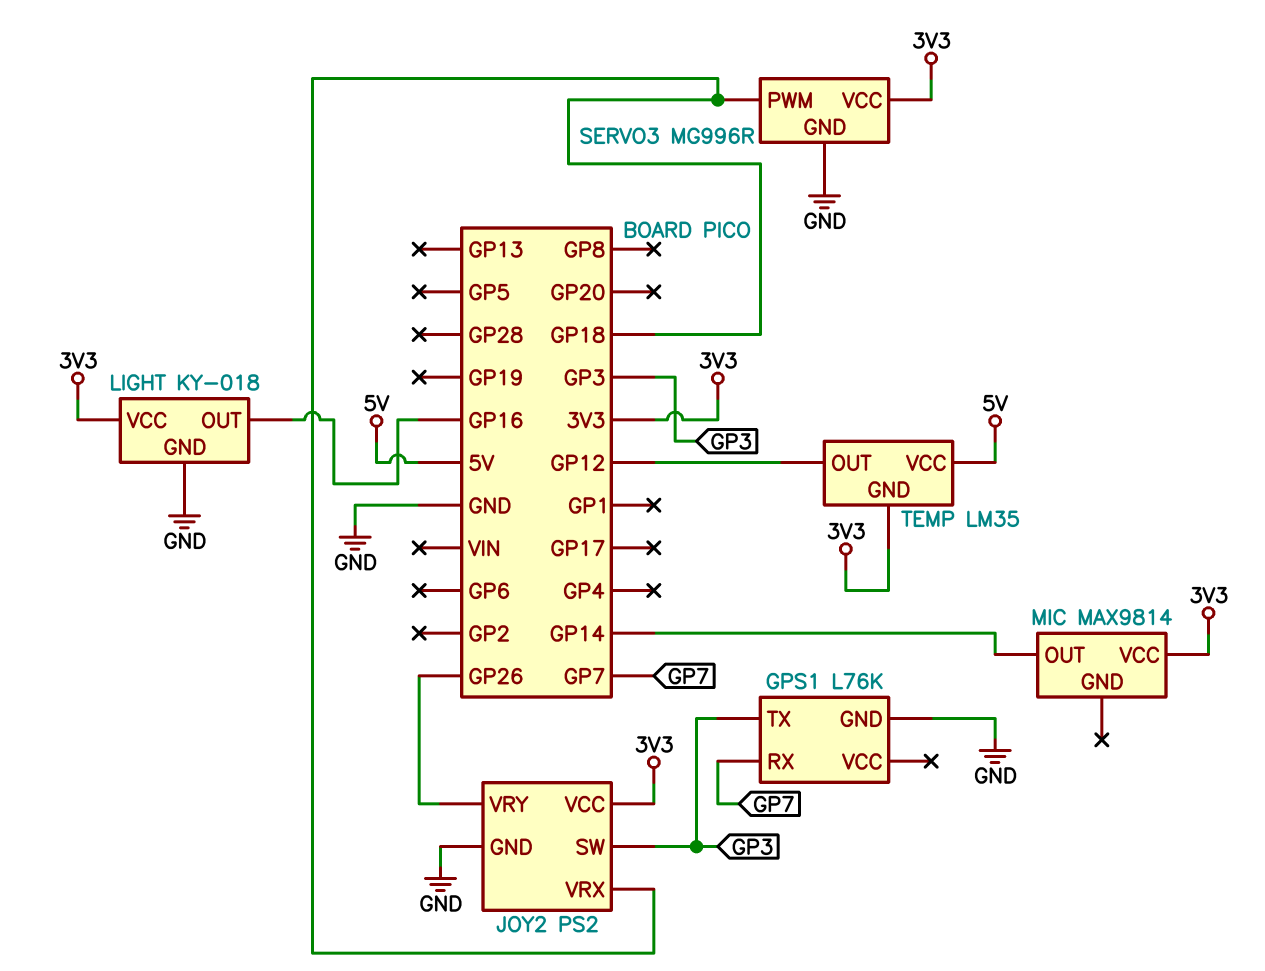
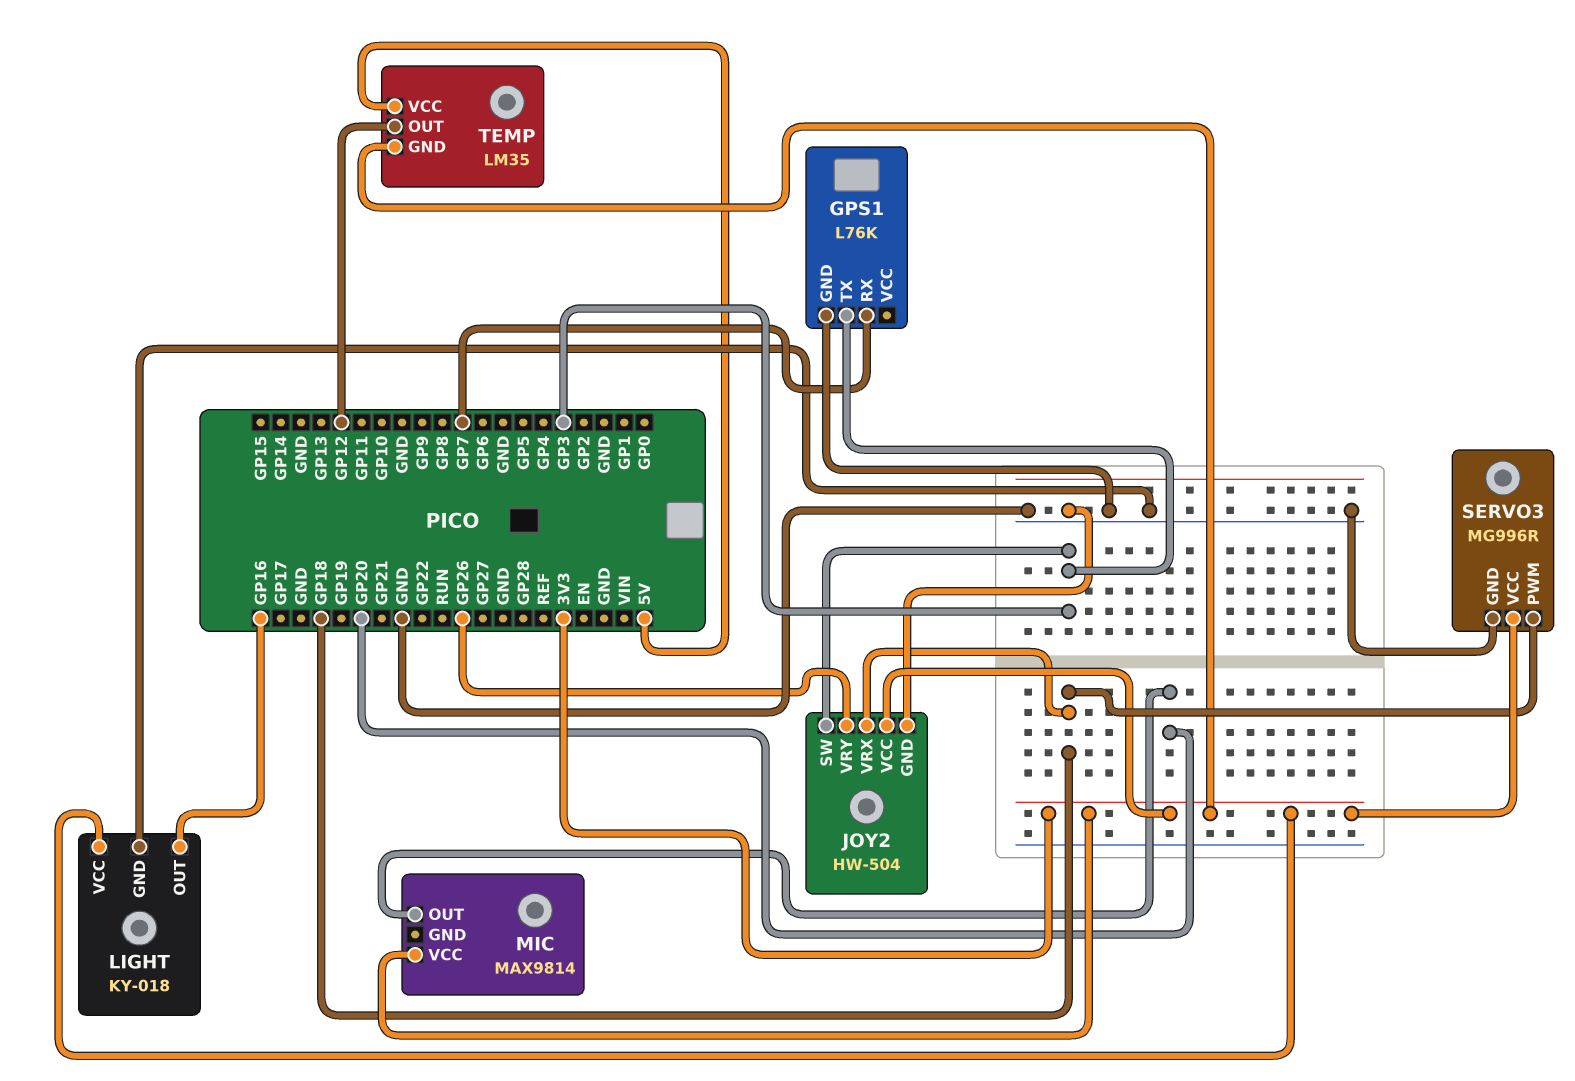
JOY2: PS2 -> HW-504
MIC pin OUT: GP14 -> GP20

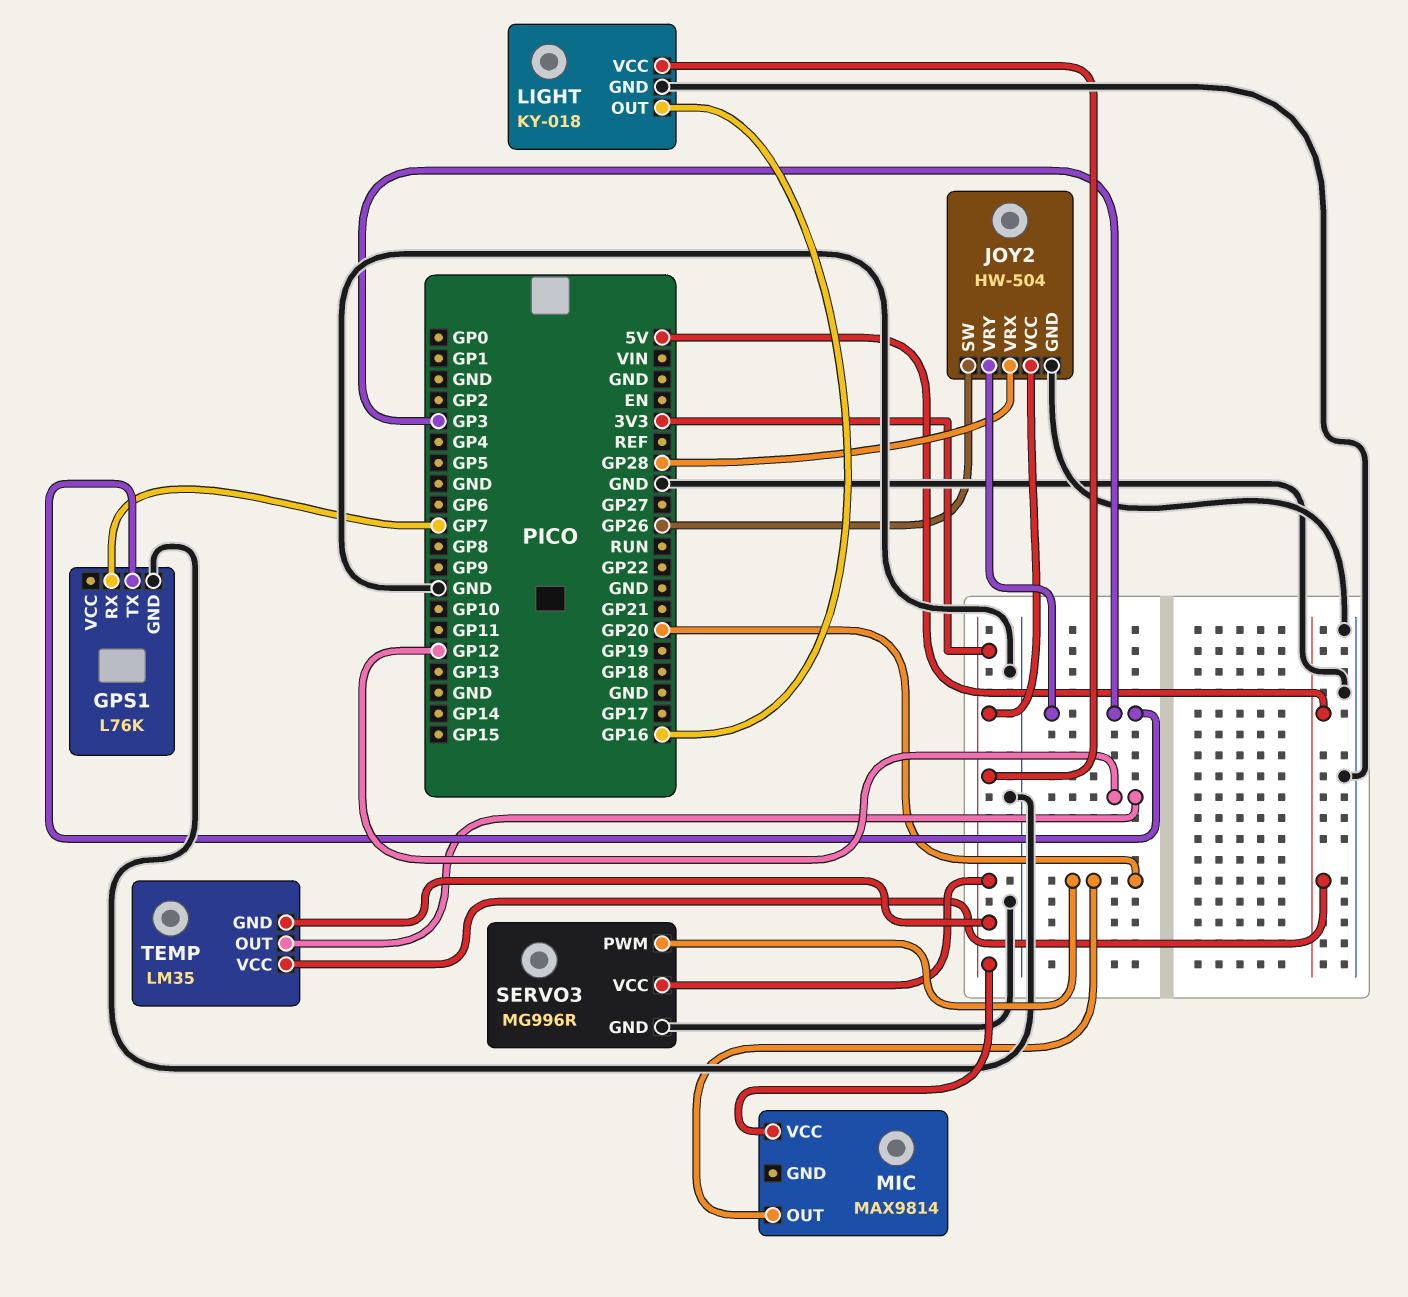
JOY2 pin SW: GP3 -> GP26
JOY2 pin VRX: GP18 -> GP28
JOY2 pin VRY: GP26 -> GP3
SERVO3 pin PWM: GP18 -> GP20

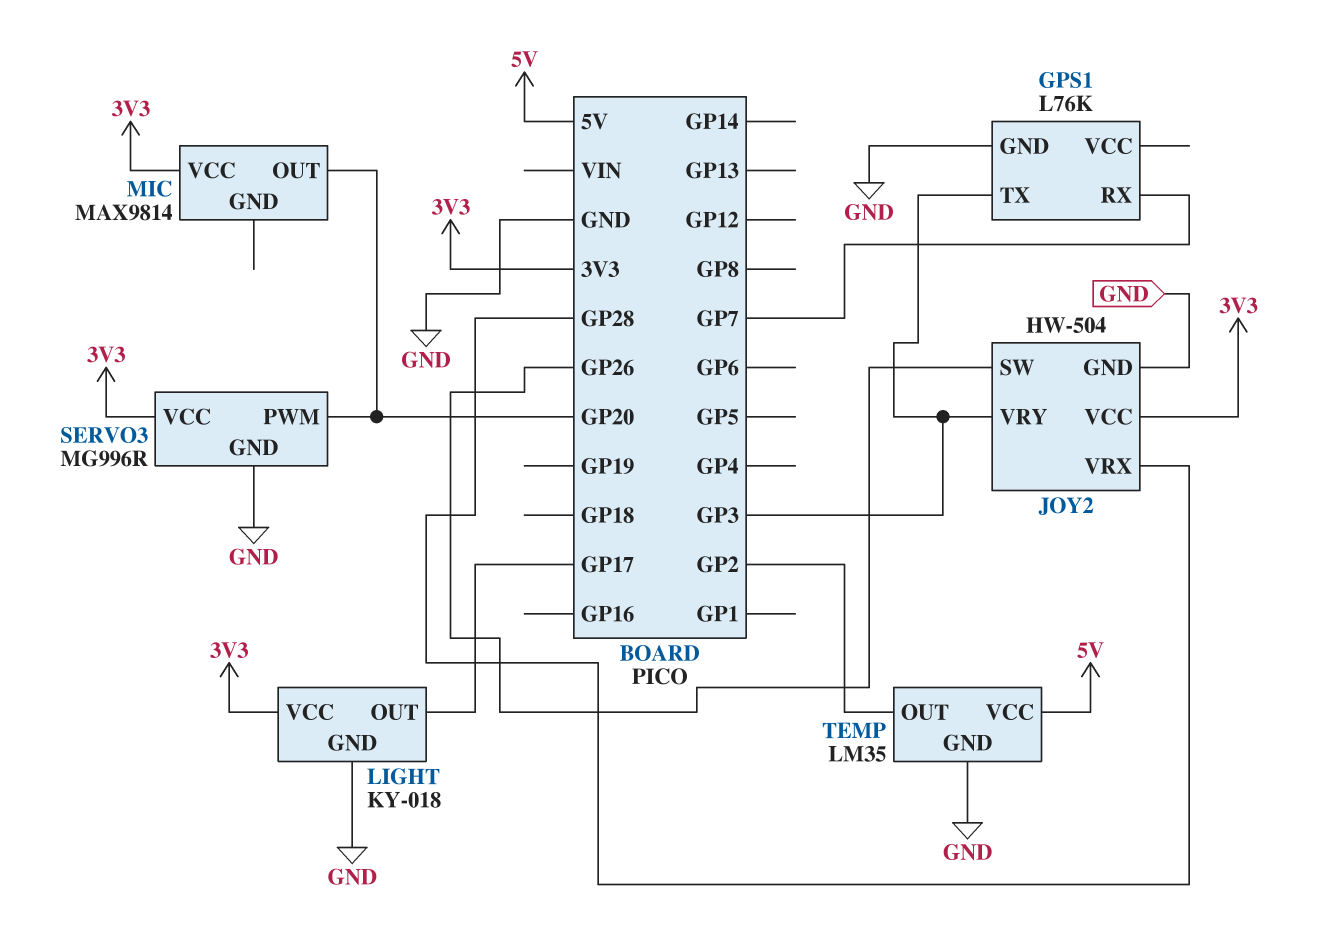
LIGHT pin OUT: GP16 -> GP17
TEMP pin GND: 3V3 -> GND
TEMP pin OUT: GP12 -> GP2

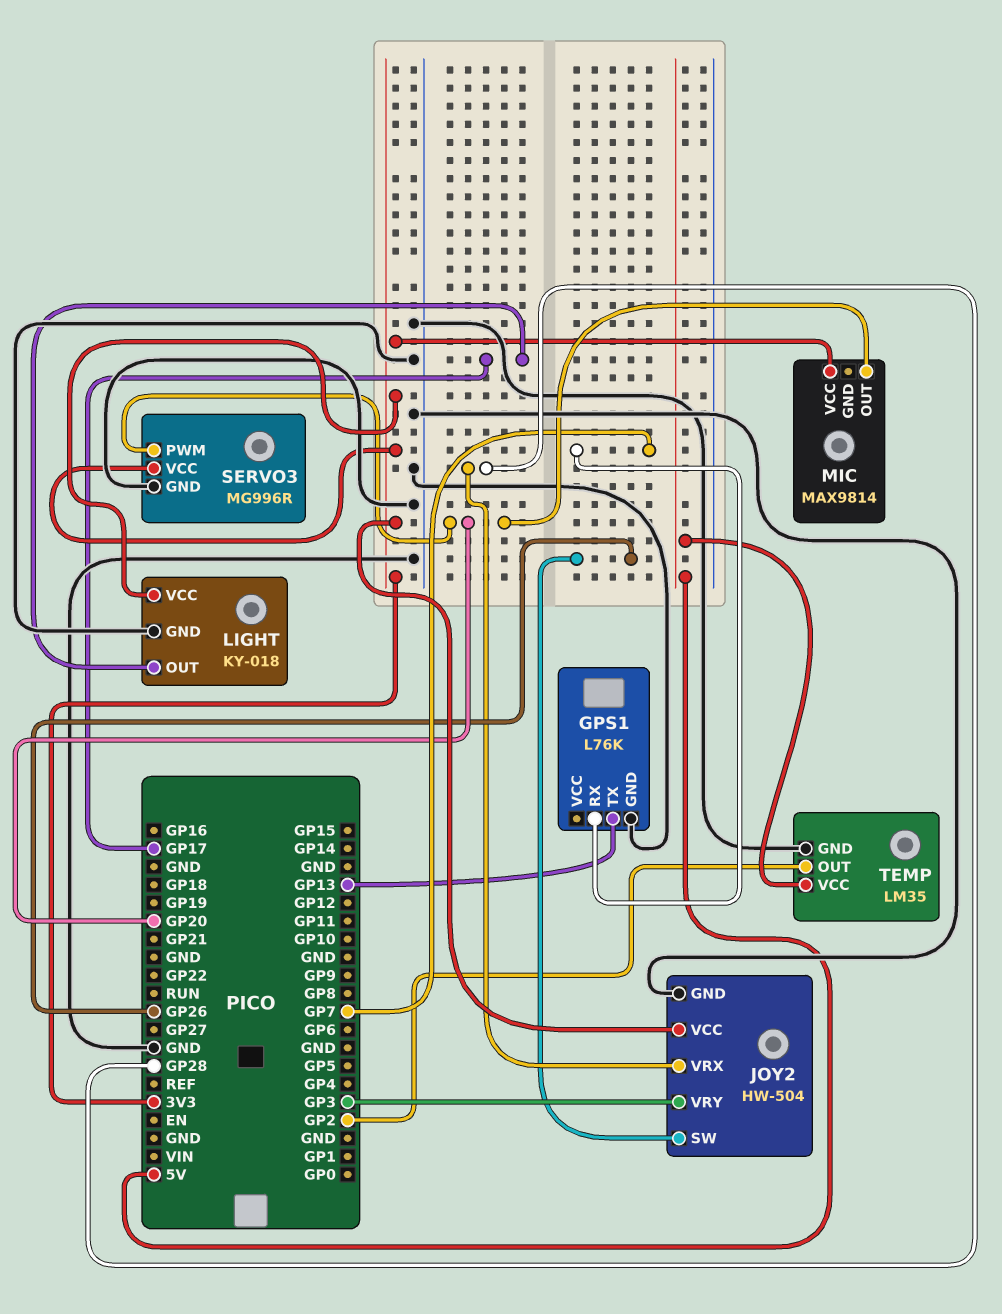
GPS1 pin TX: GP3 -> GP13

